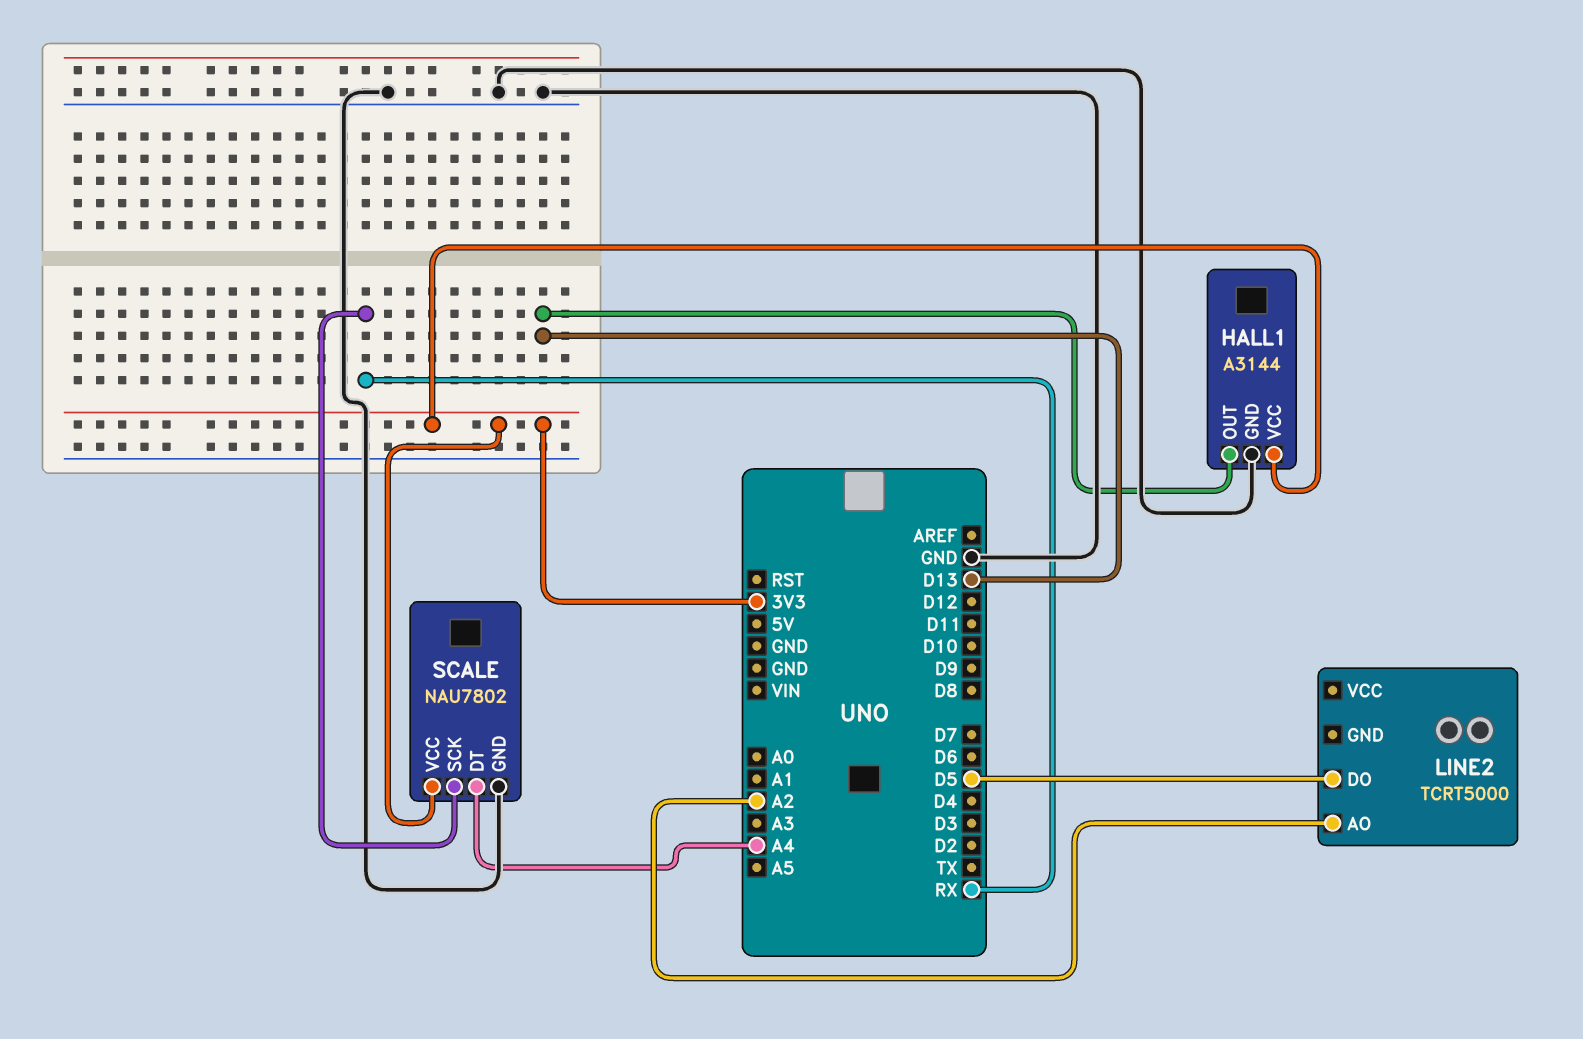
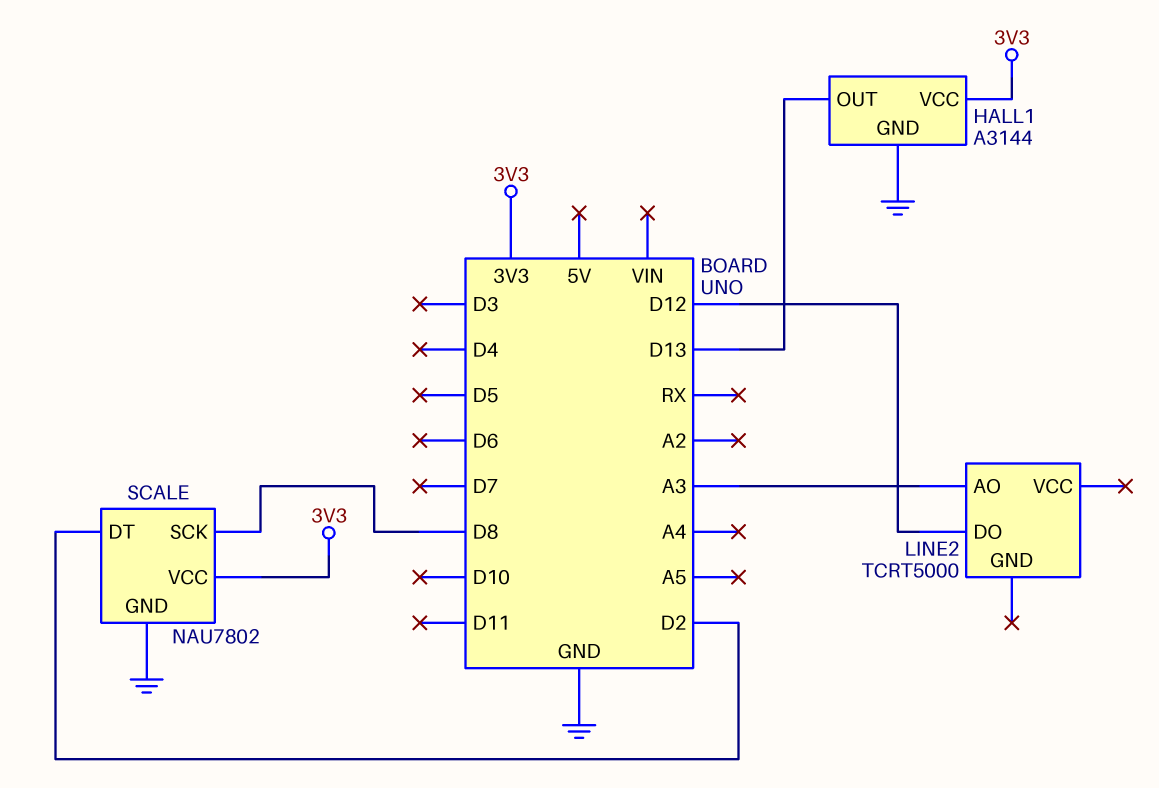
LINE2 pin AO: A2 -> A3
LINE2 pin DO: D5 -> D12
SCALE pin DT: A4 -> D2
SCALE pin SCK: RX -> D8

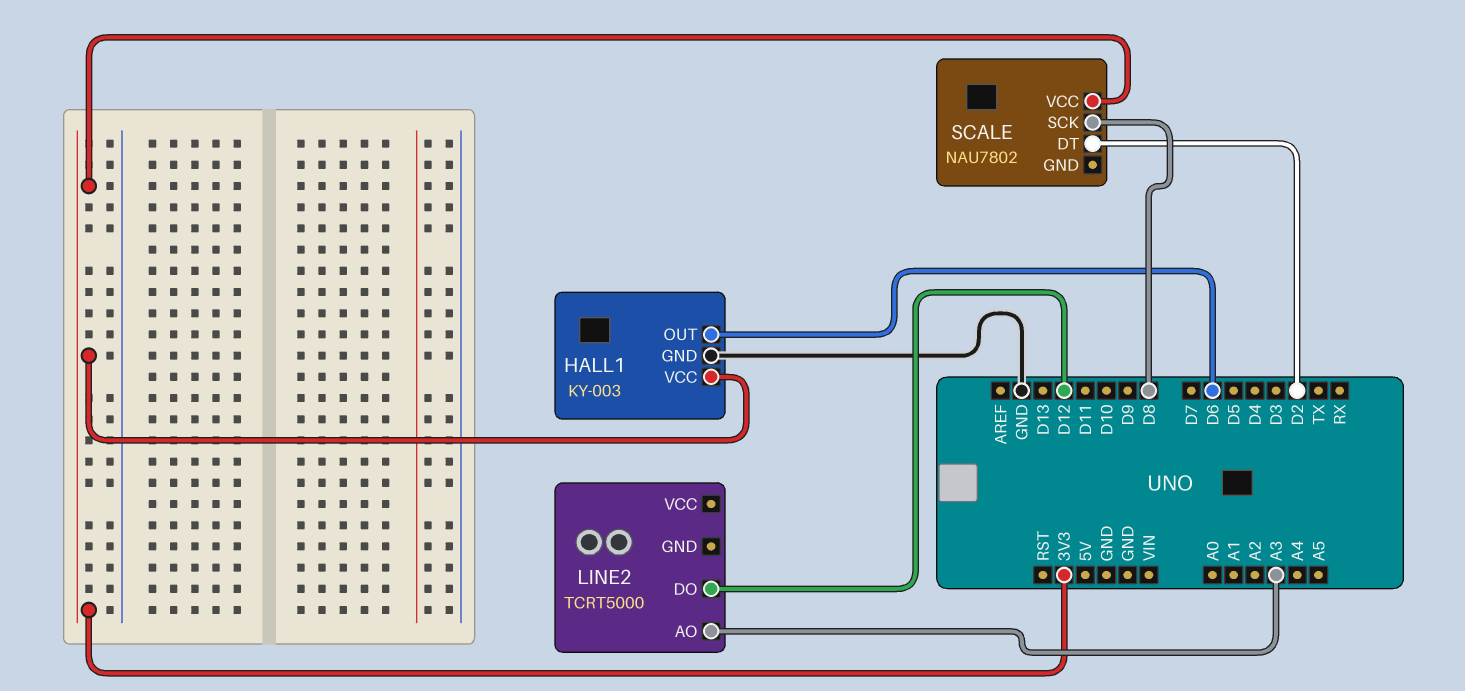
HALL1: A3144 -> KY-003
HALL1 pin OUT: D13 -> D6
SCALE pin GND: GND -> none

